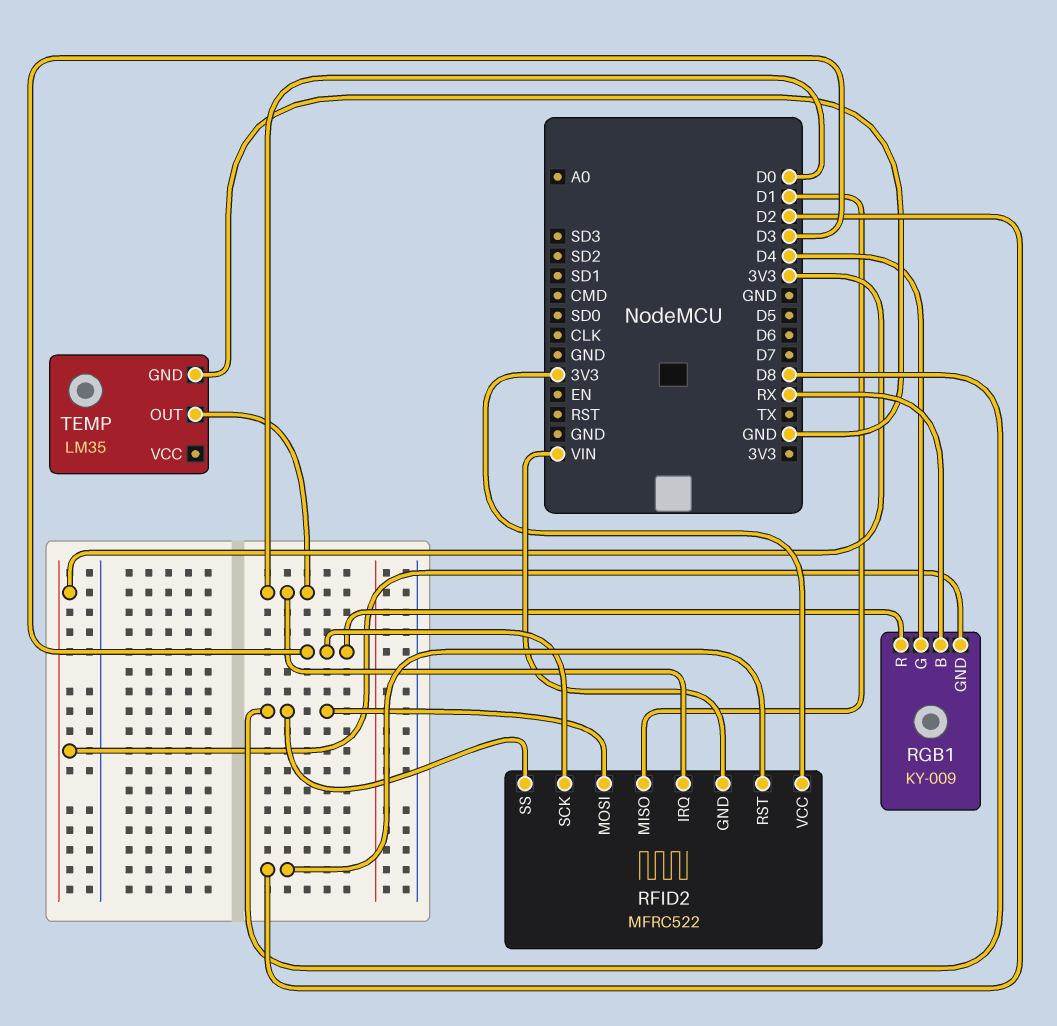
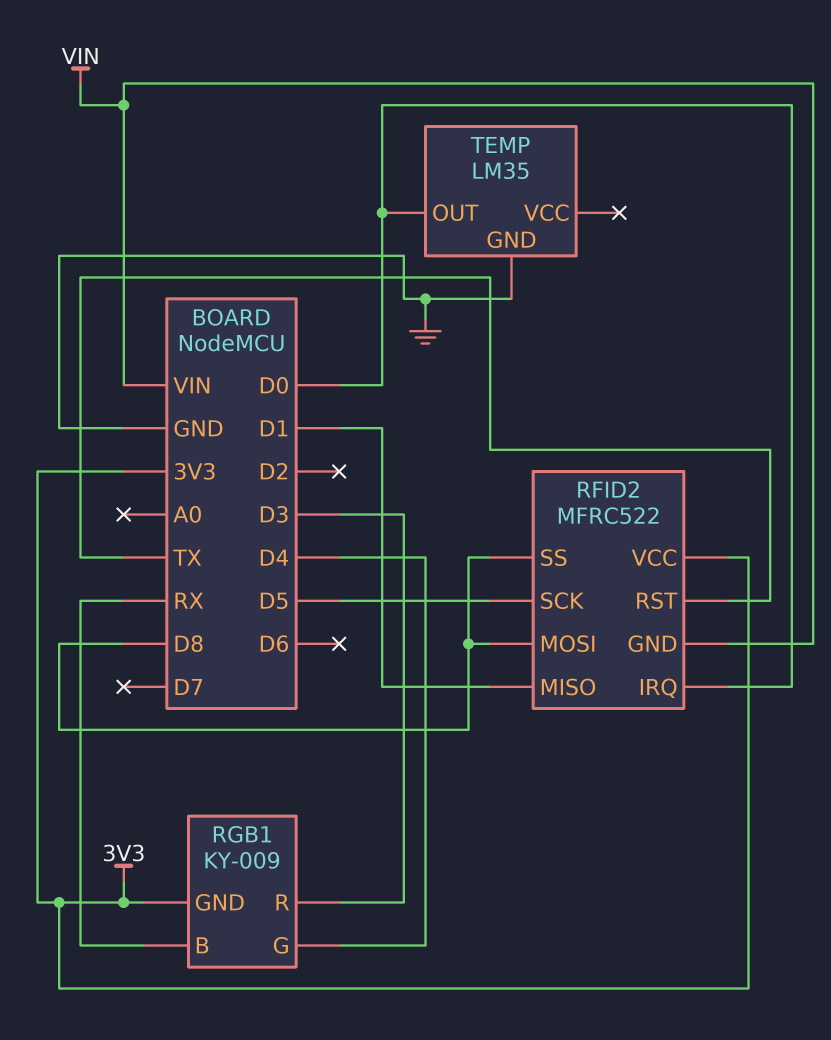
RFID2 pin RST: D2 -> TX
RFID2 pin SCK: D3 -> D5

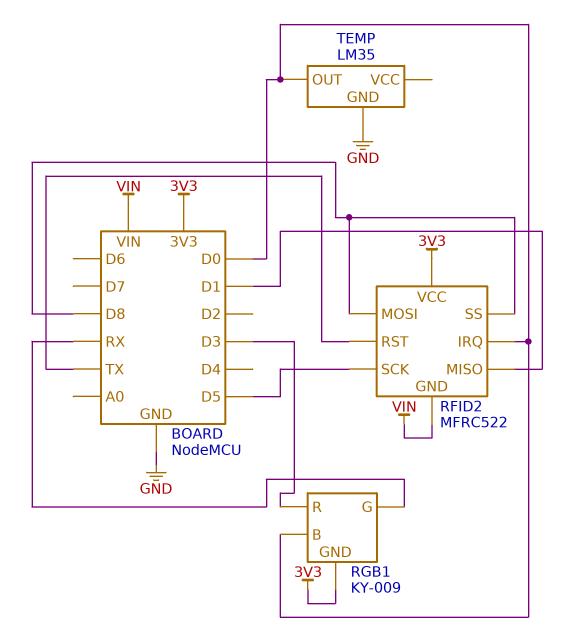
RGB1 pin B: RX -> D0
RGB1 pin G: D4 -> RX

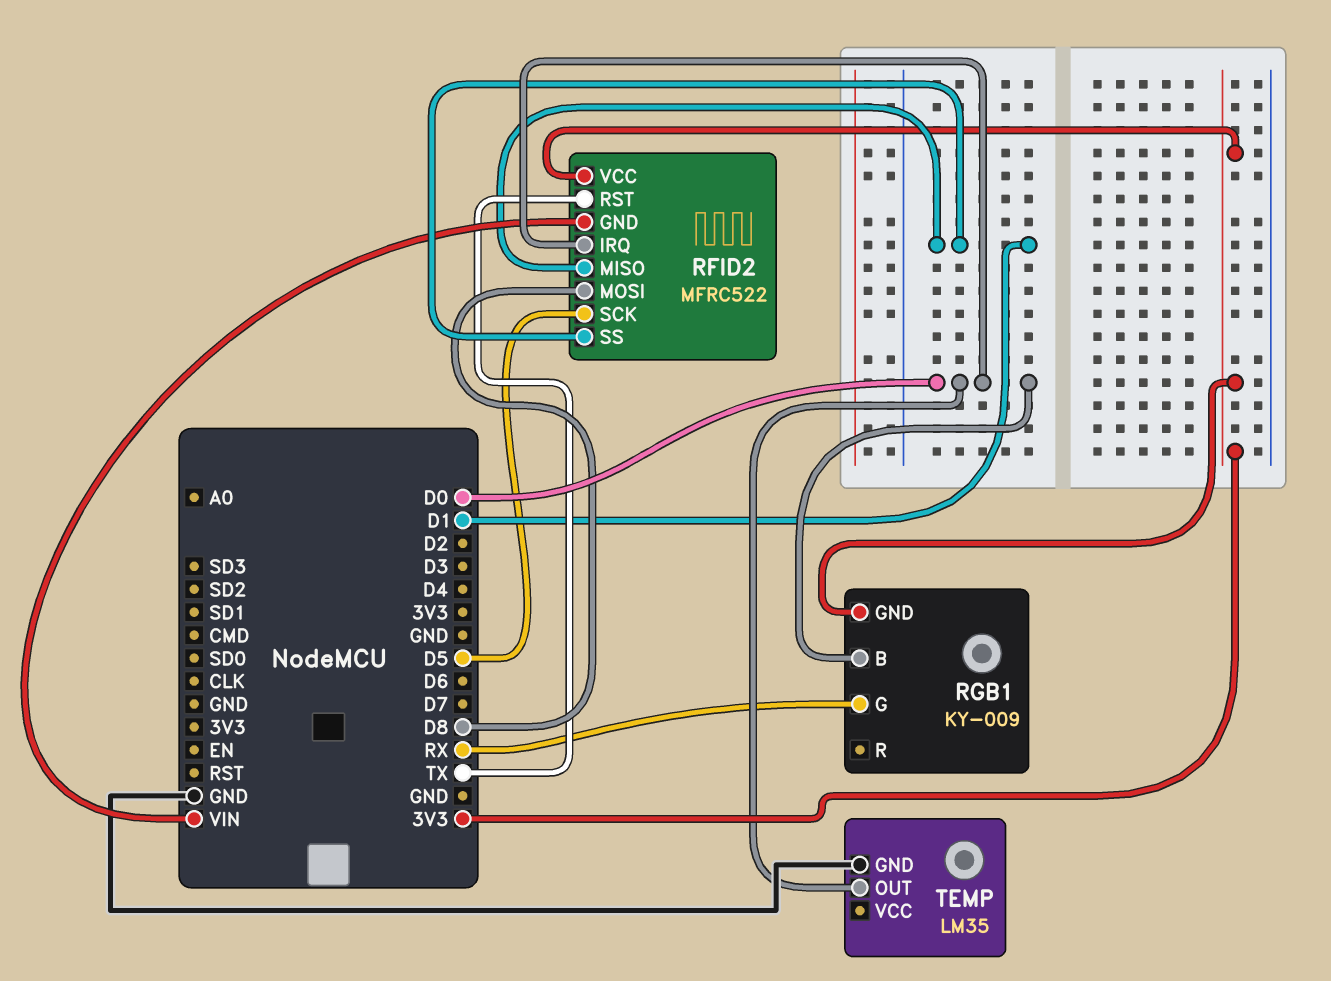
RFID2 pin SS: D8 -> D1
RGB1 pin R: D3 -> none

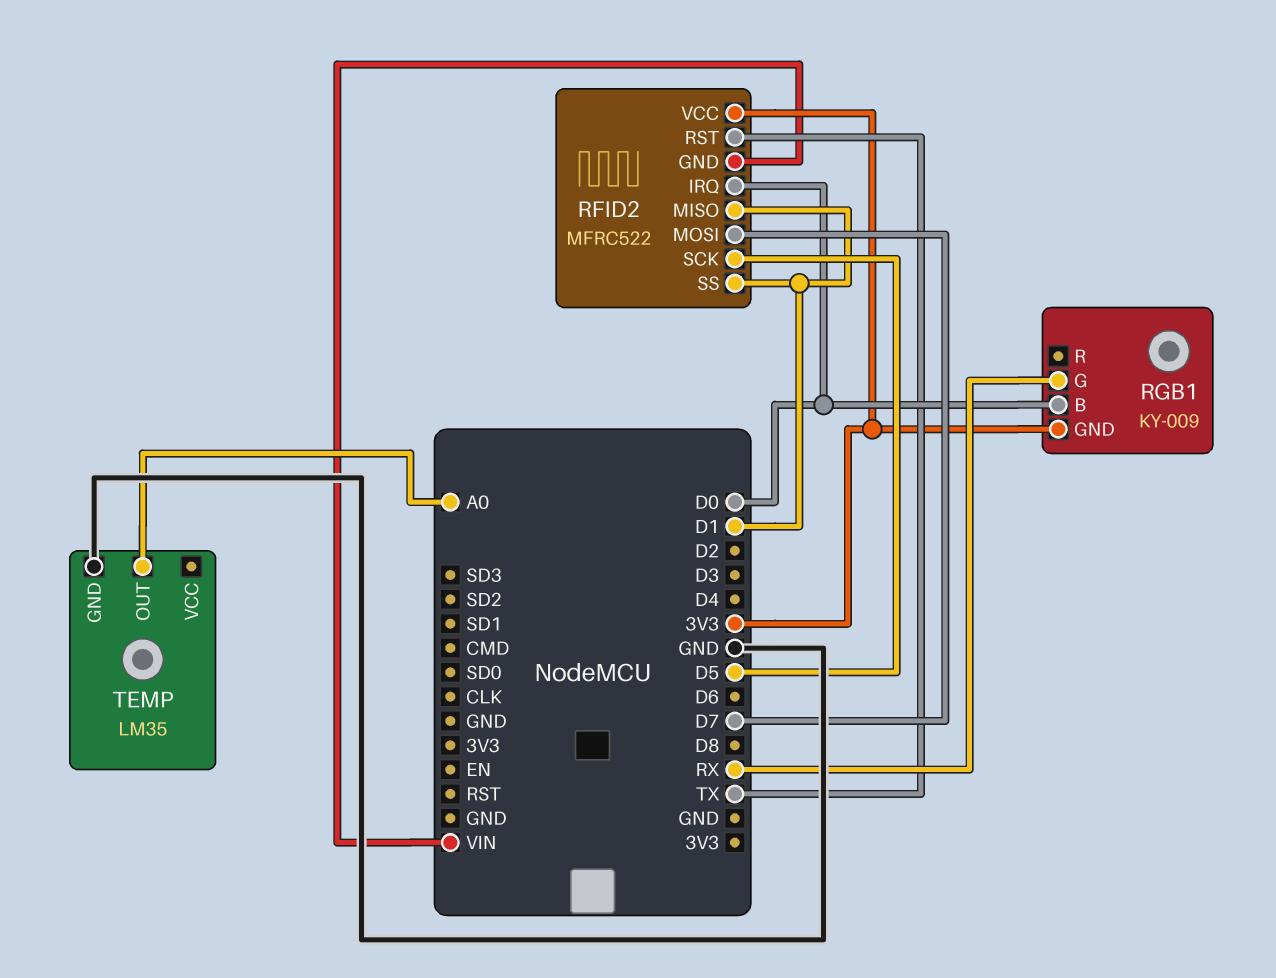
RFID2 pin MOSI: D8 -> D7
TEMP pin OUT: D0 -> A0

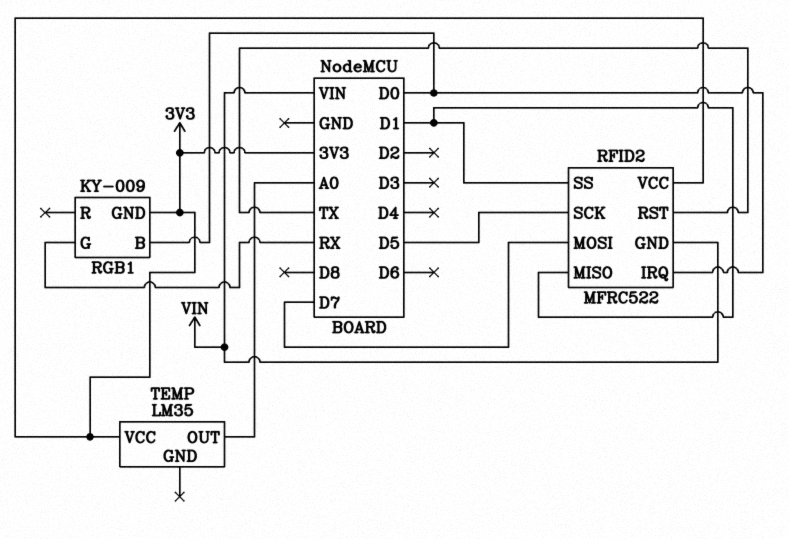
TEMP pin GND: GND -> none
TEMP pin VCC: none -> 3V3

